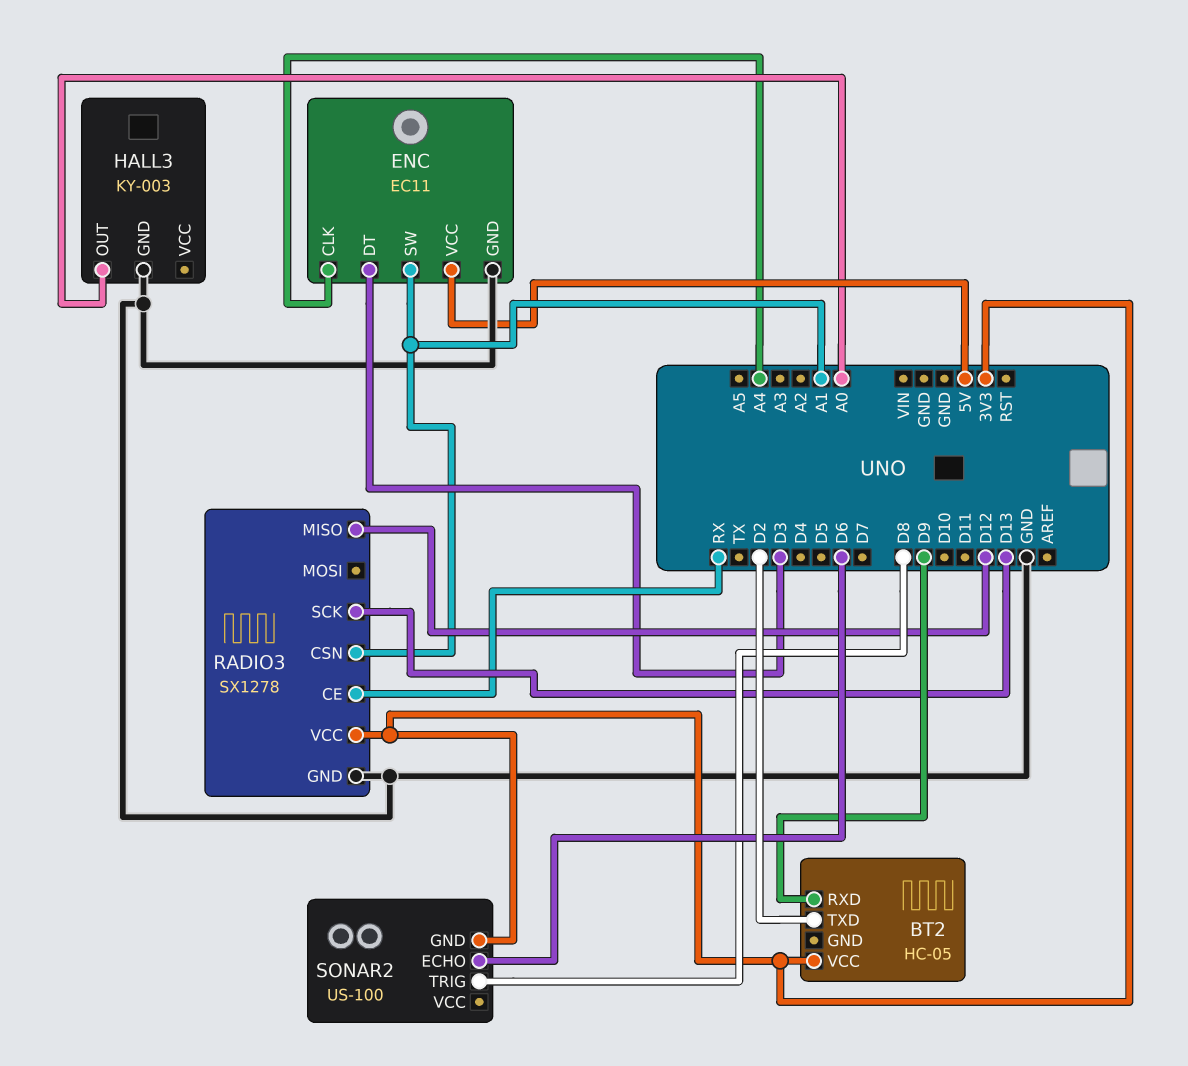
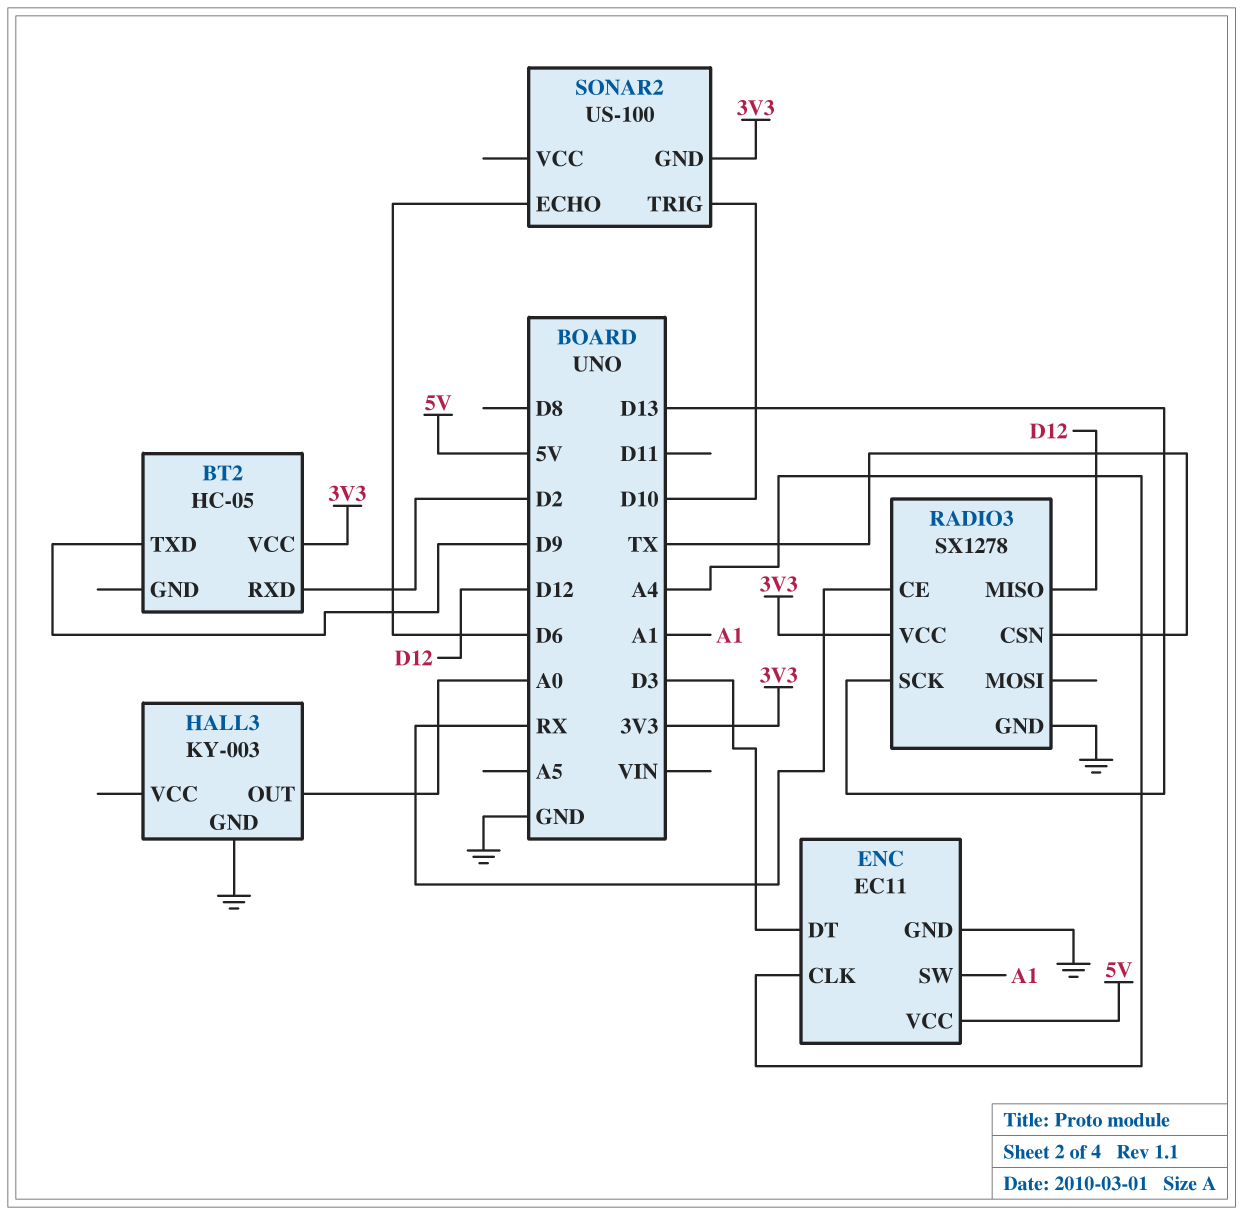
BT2 pin RXD: D9 -> D2
BT2 pin TXD: D2 -> D9
RADIO3 pin CSN: A1 -> TX
SONAR2 pin TRIG: D8 -> D10

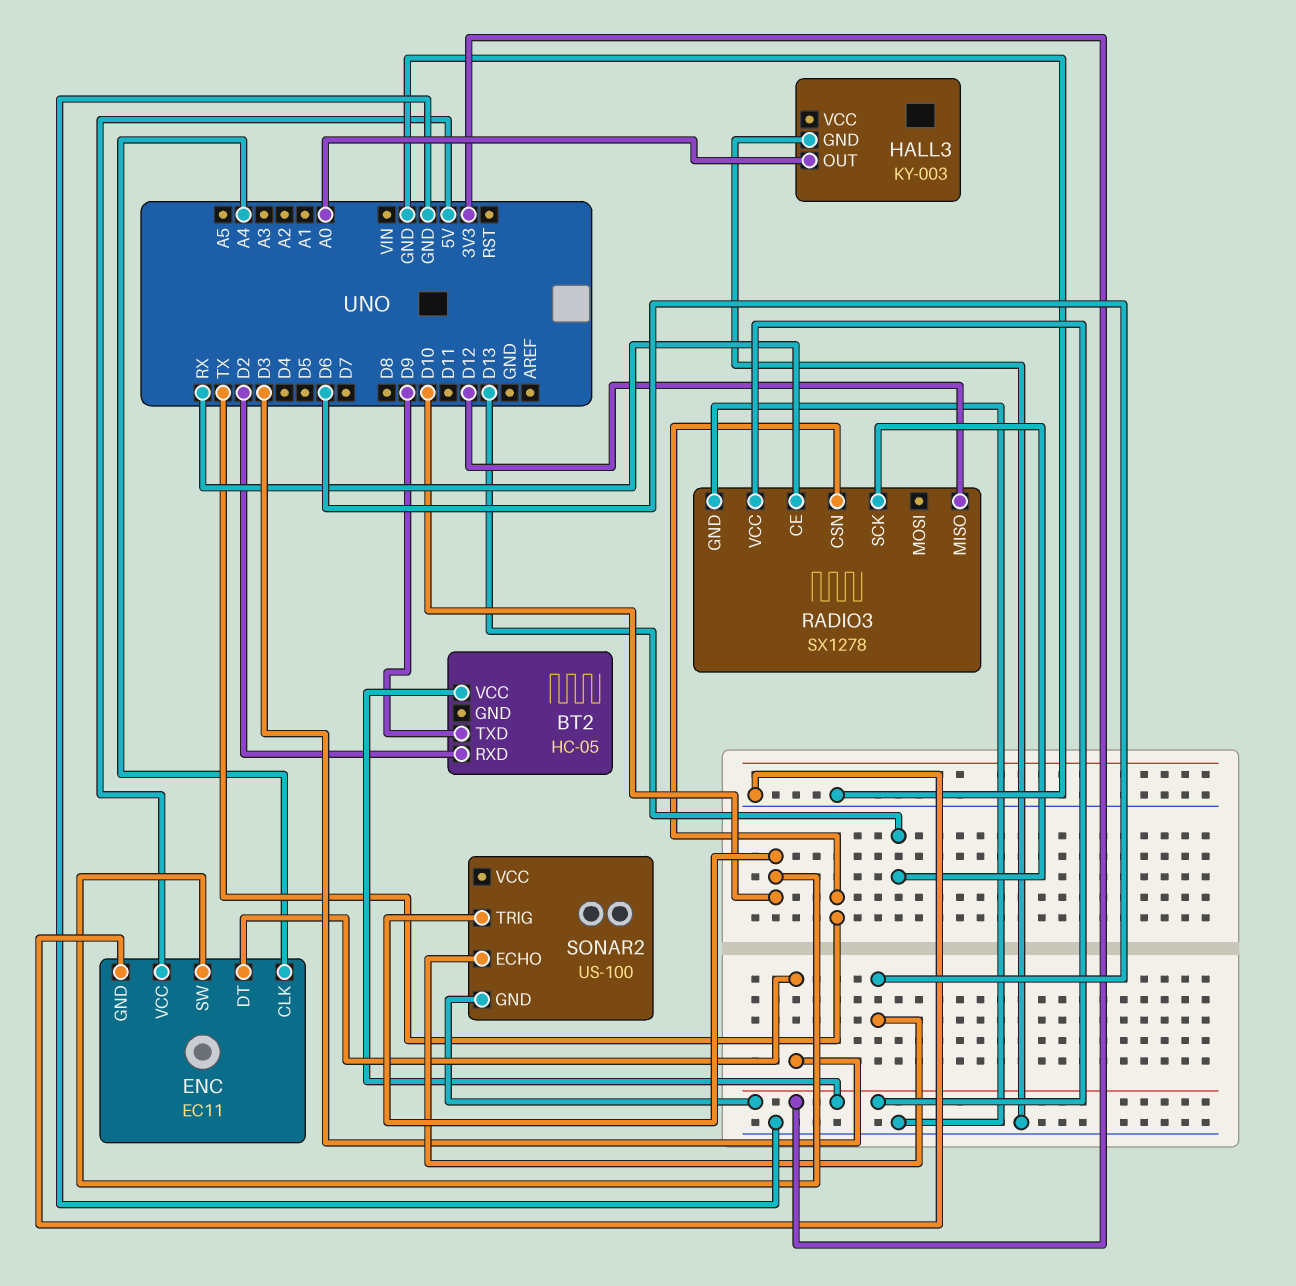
ENC pin SW: A1 -> D10

